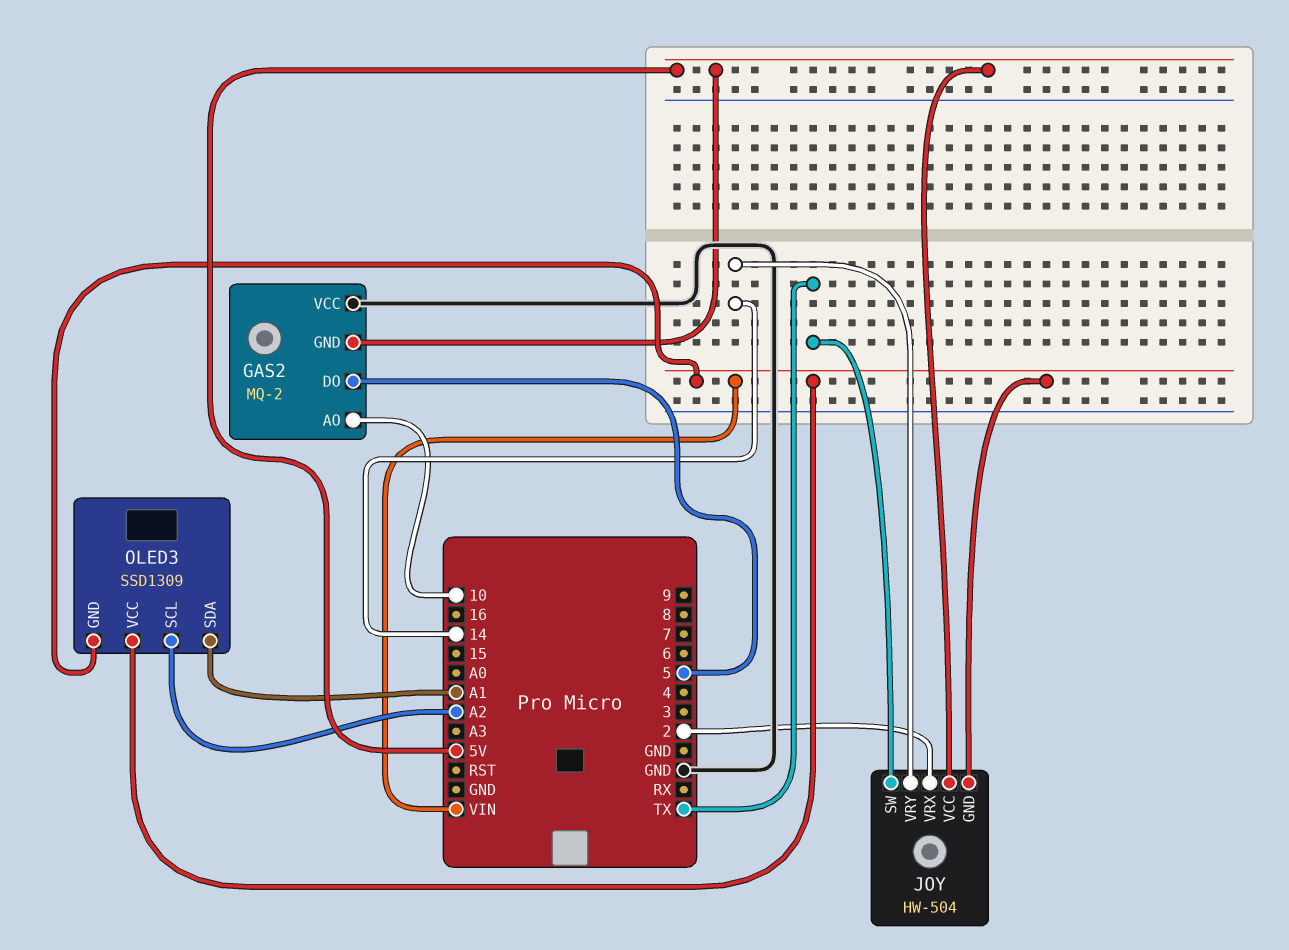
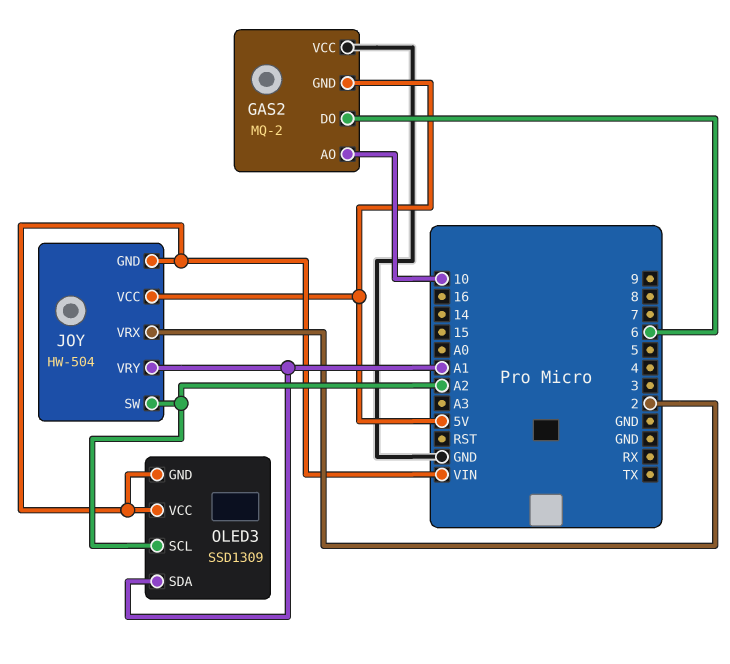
GAS2 pin DO: 5 -> 6
JOY pin SW: TX -> A2
JOY pin VRY: 14 -> A1

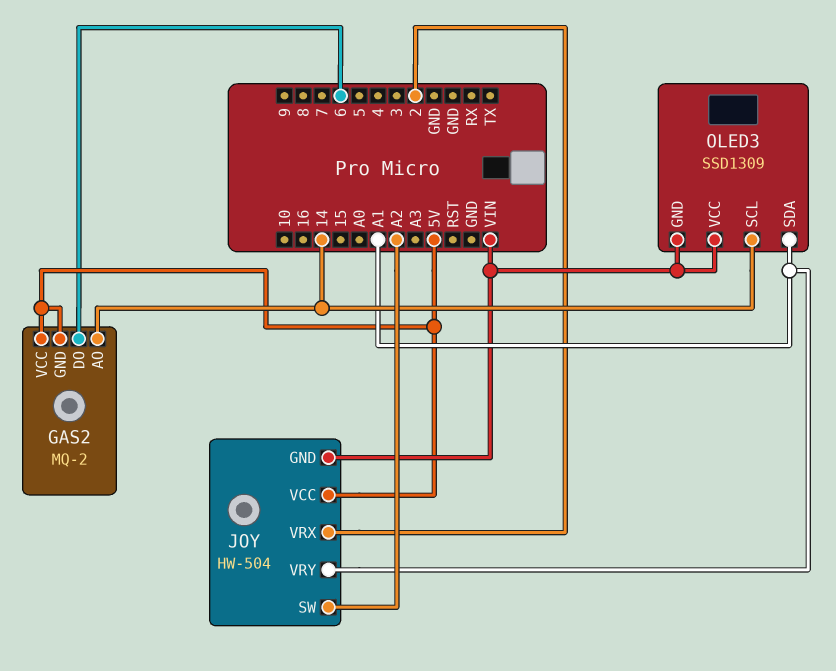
GAS2 pin AO: 10 -> 14
GAS2 pin VCC: GND -> 5V
OLED3 pin SCL: A2 -> 14

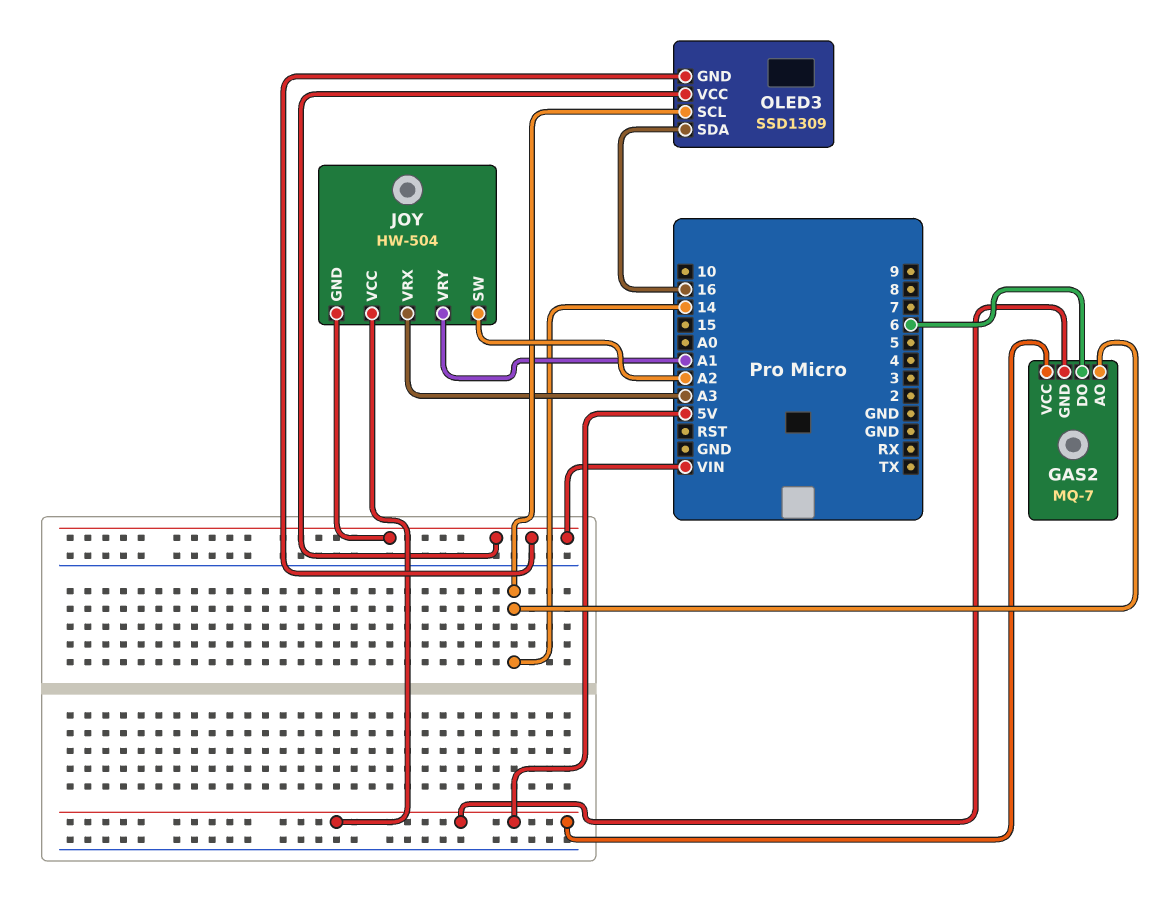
GAS2: MQ-2 -> MQ-7
JOY pin VRX: 2 -> A3
OLED3 pin SDA: A1 -> 16

